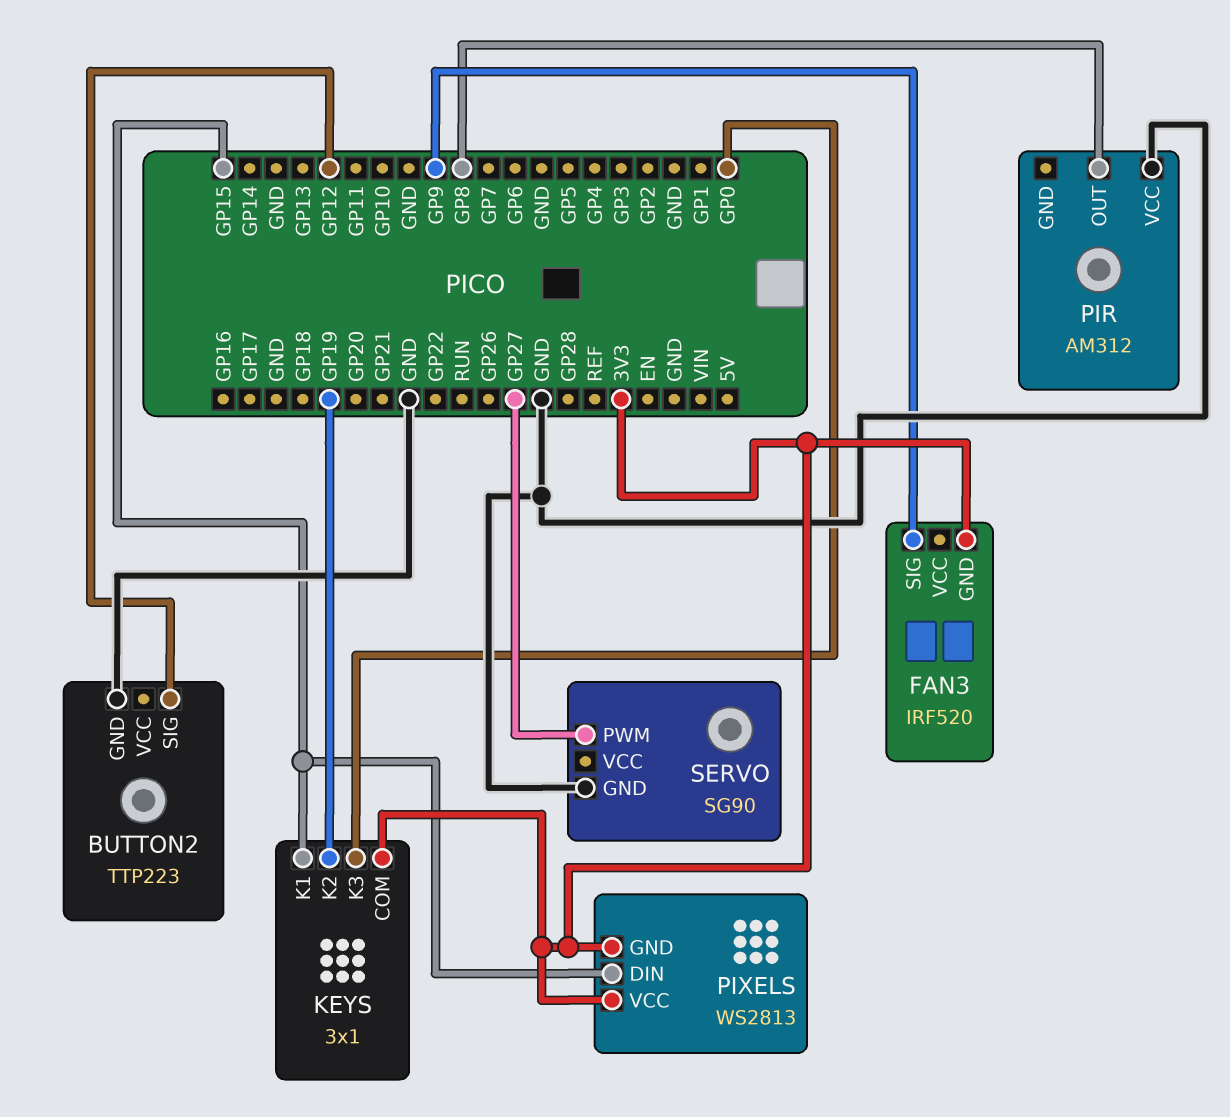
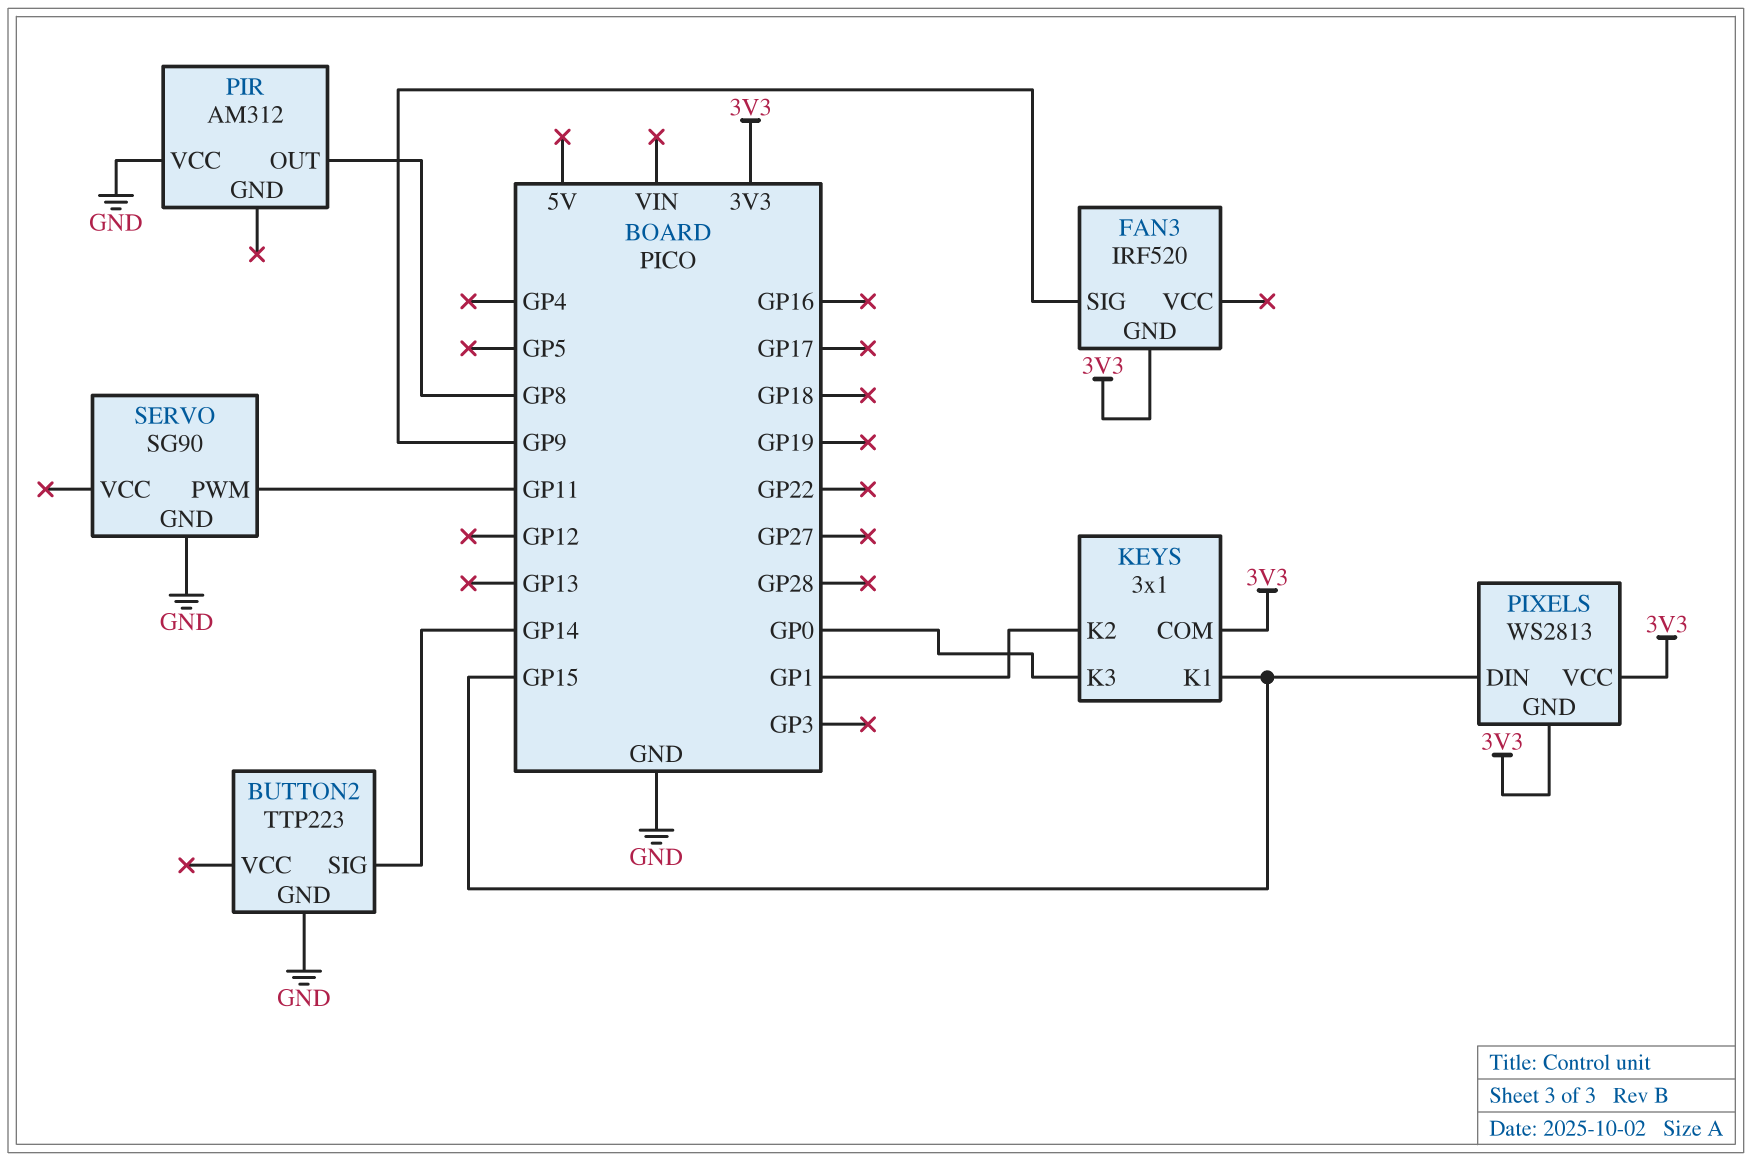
BUTTON2 pin SIG: GP12 -> GP14
KEYS pin K2: GP19 -> GP1
SERVO pin PWM: GP27 -> GP11

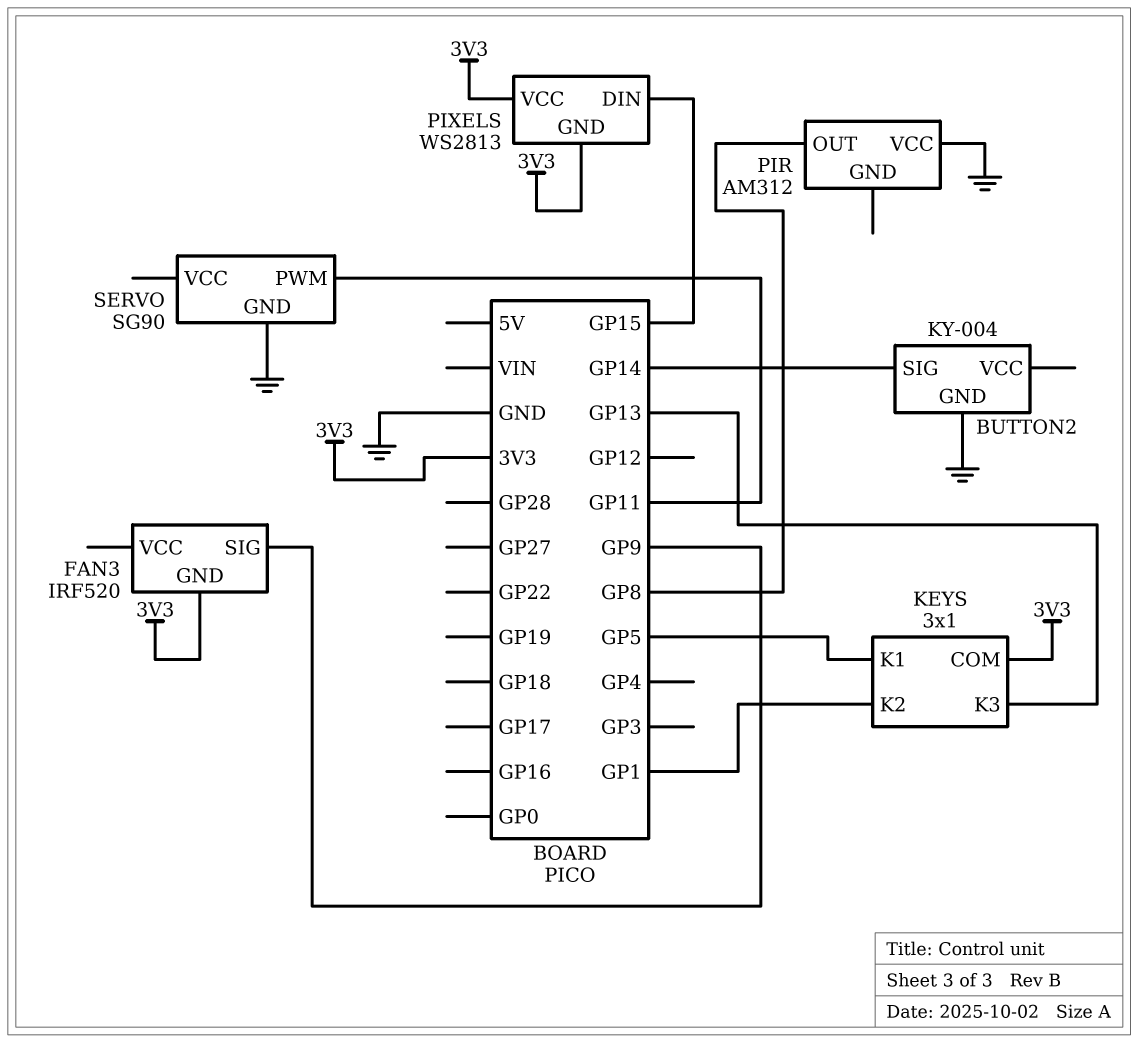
BUTTON2: TTP223 -> KY-004
KEYS pin K1: GP15 -> GP5
KEYS pin K3: GP0 -> GP13

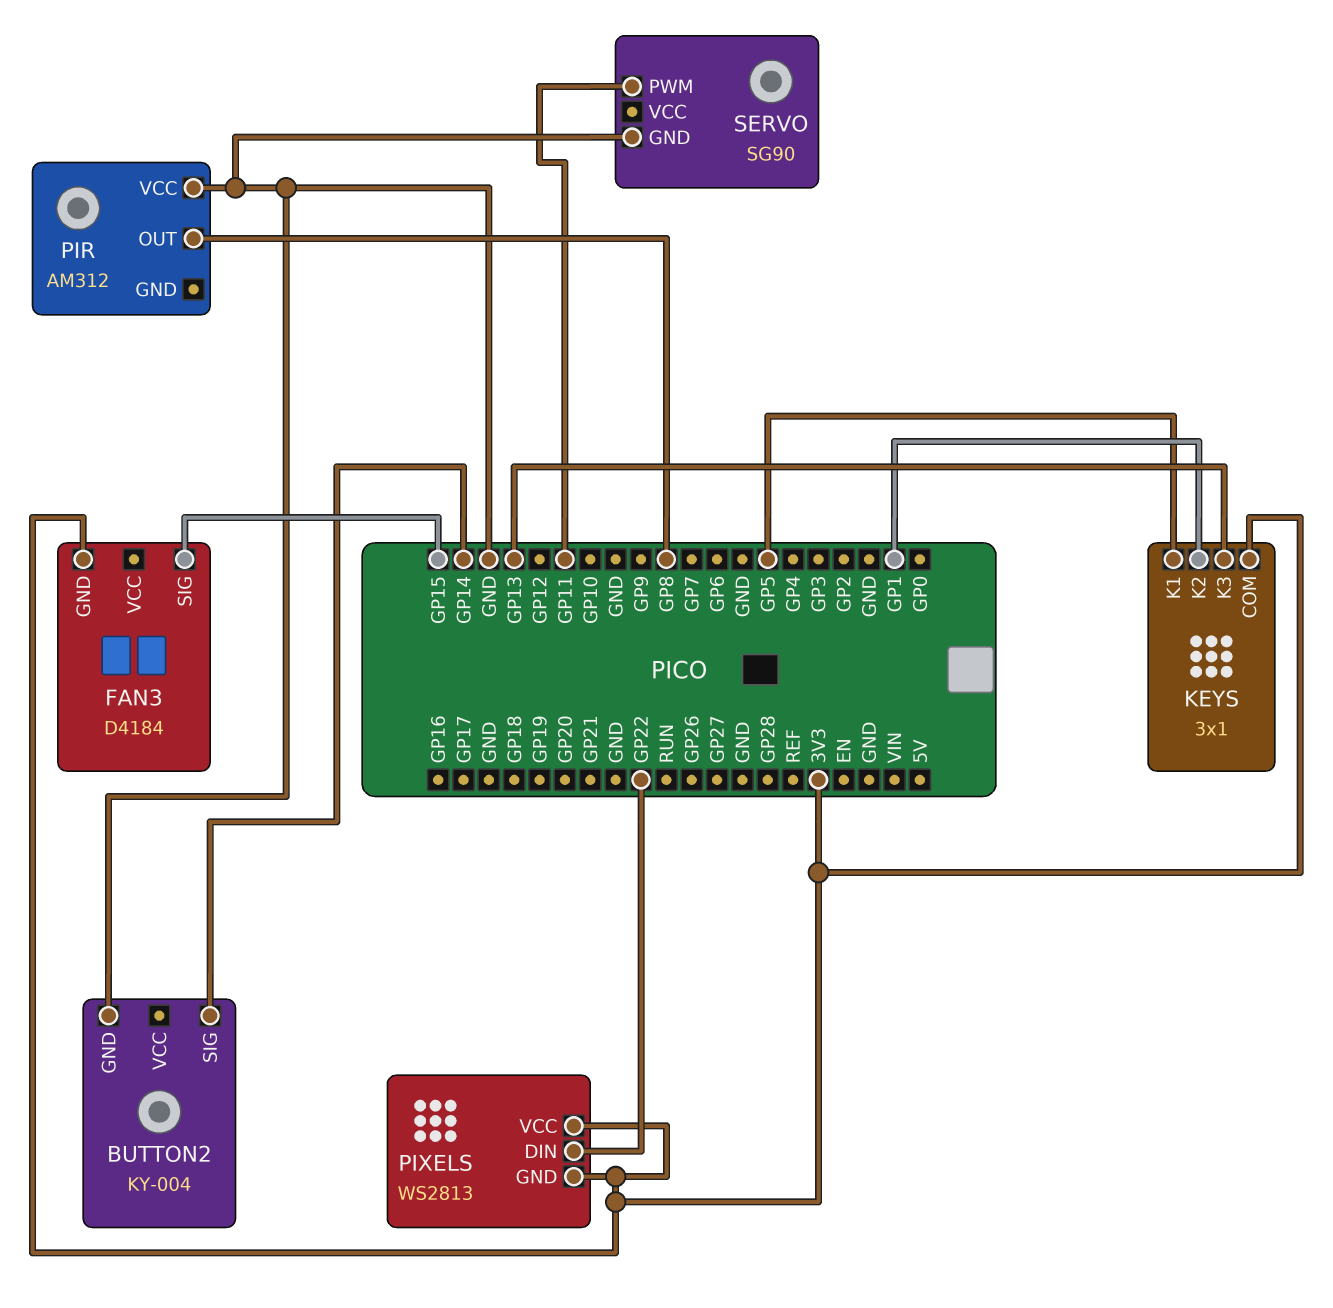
FAN3: IRF520 -> D4184
FAN3 pin SIG: GP9 -> GP15
PIXELS pin DIN: GP15 -> GP22

